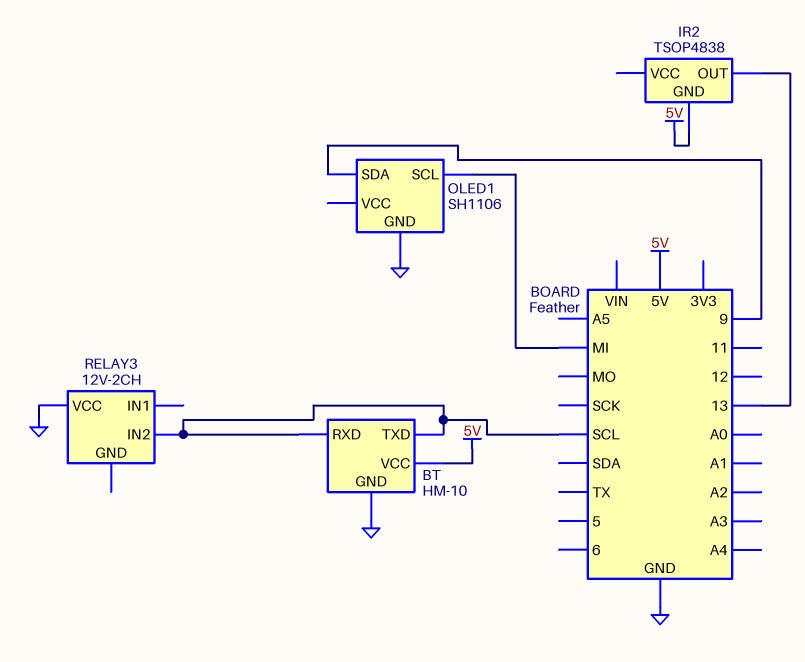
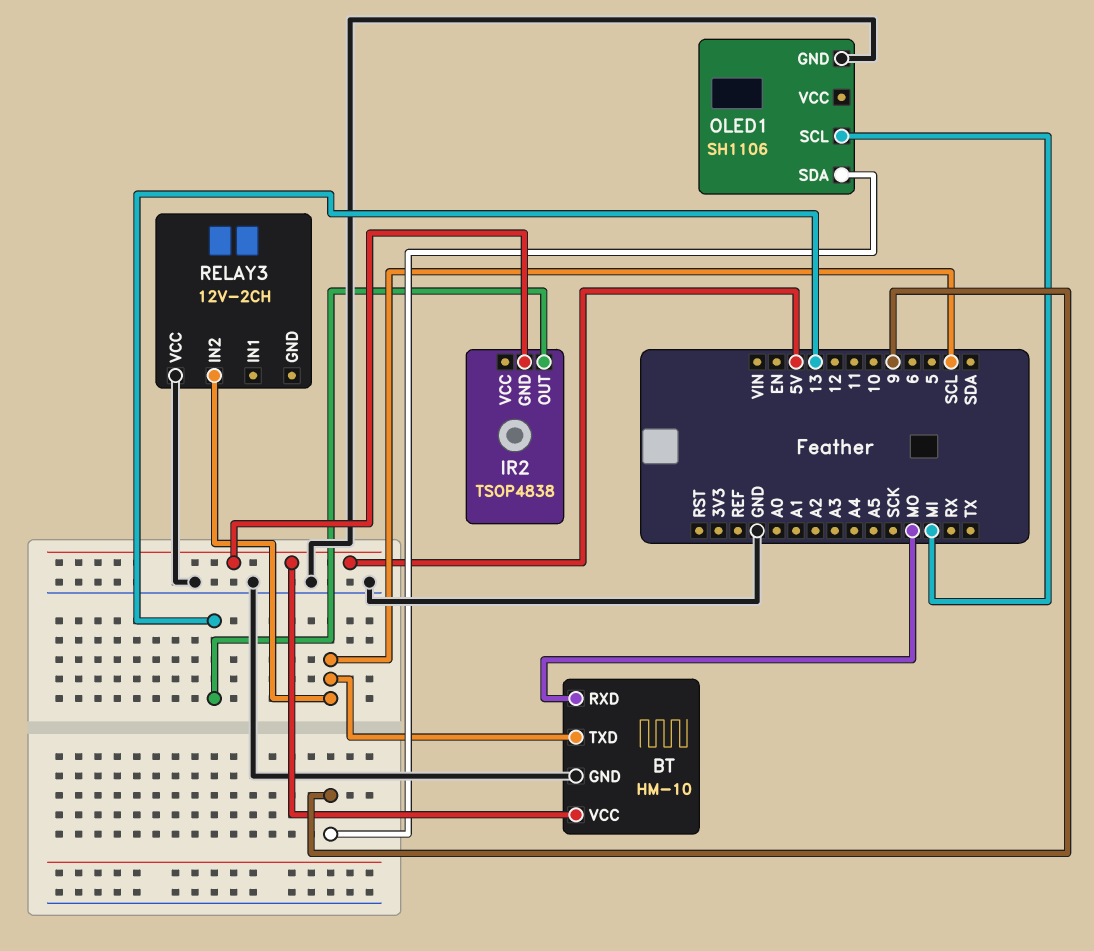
BT pin RXD: SCL -> MO

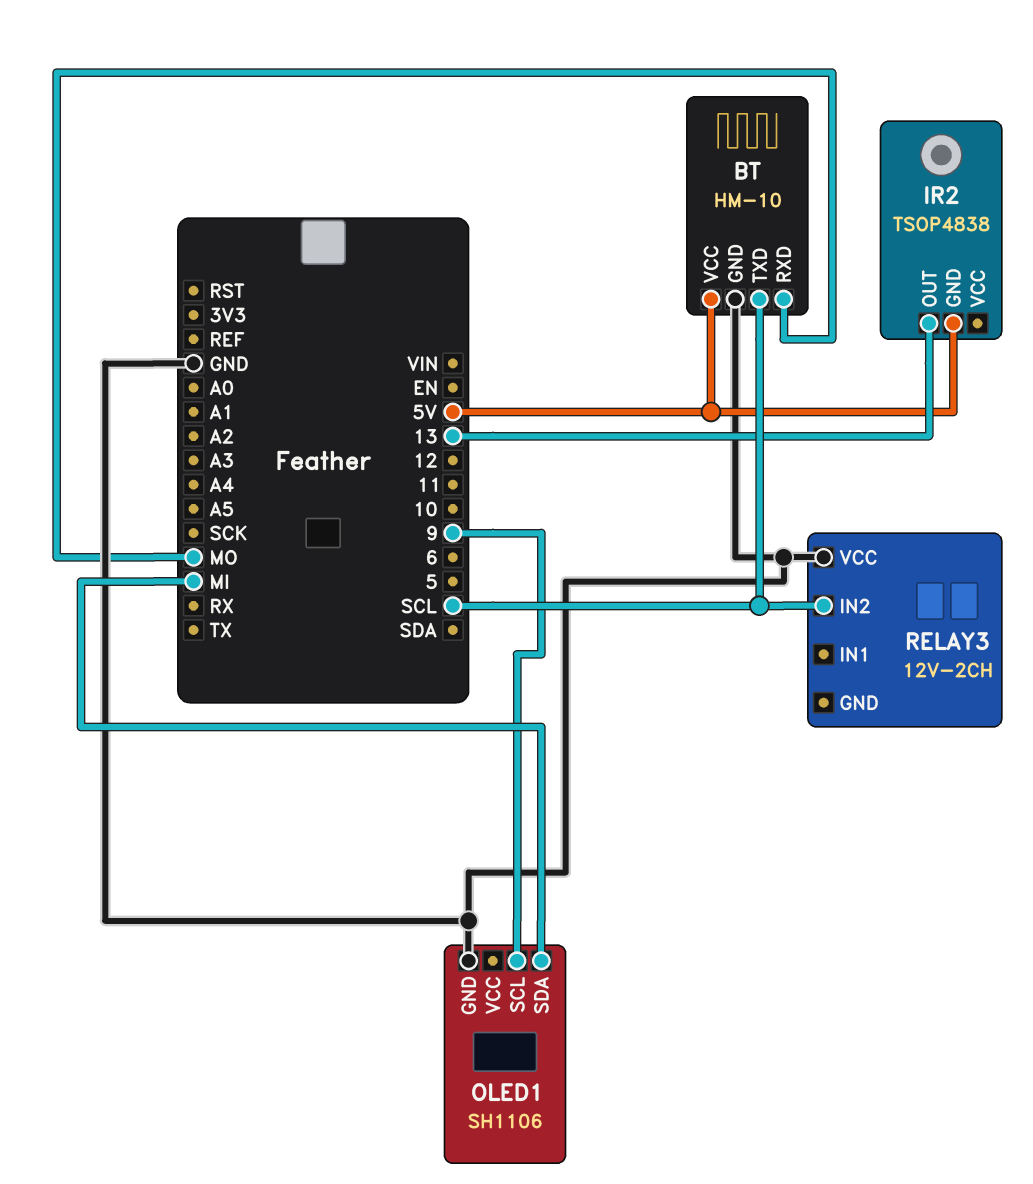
OLED1 pin SCL: MI -> 9
OLED1 pin SDA: 9 -> MI

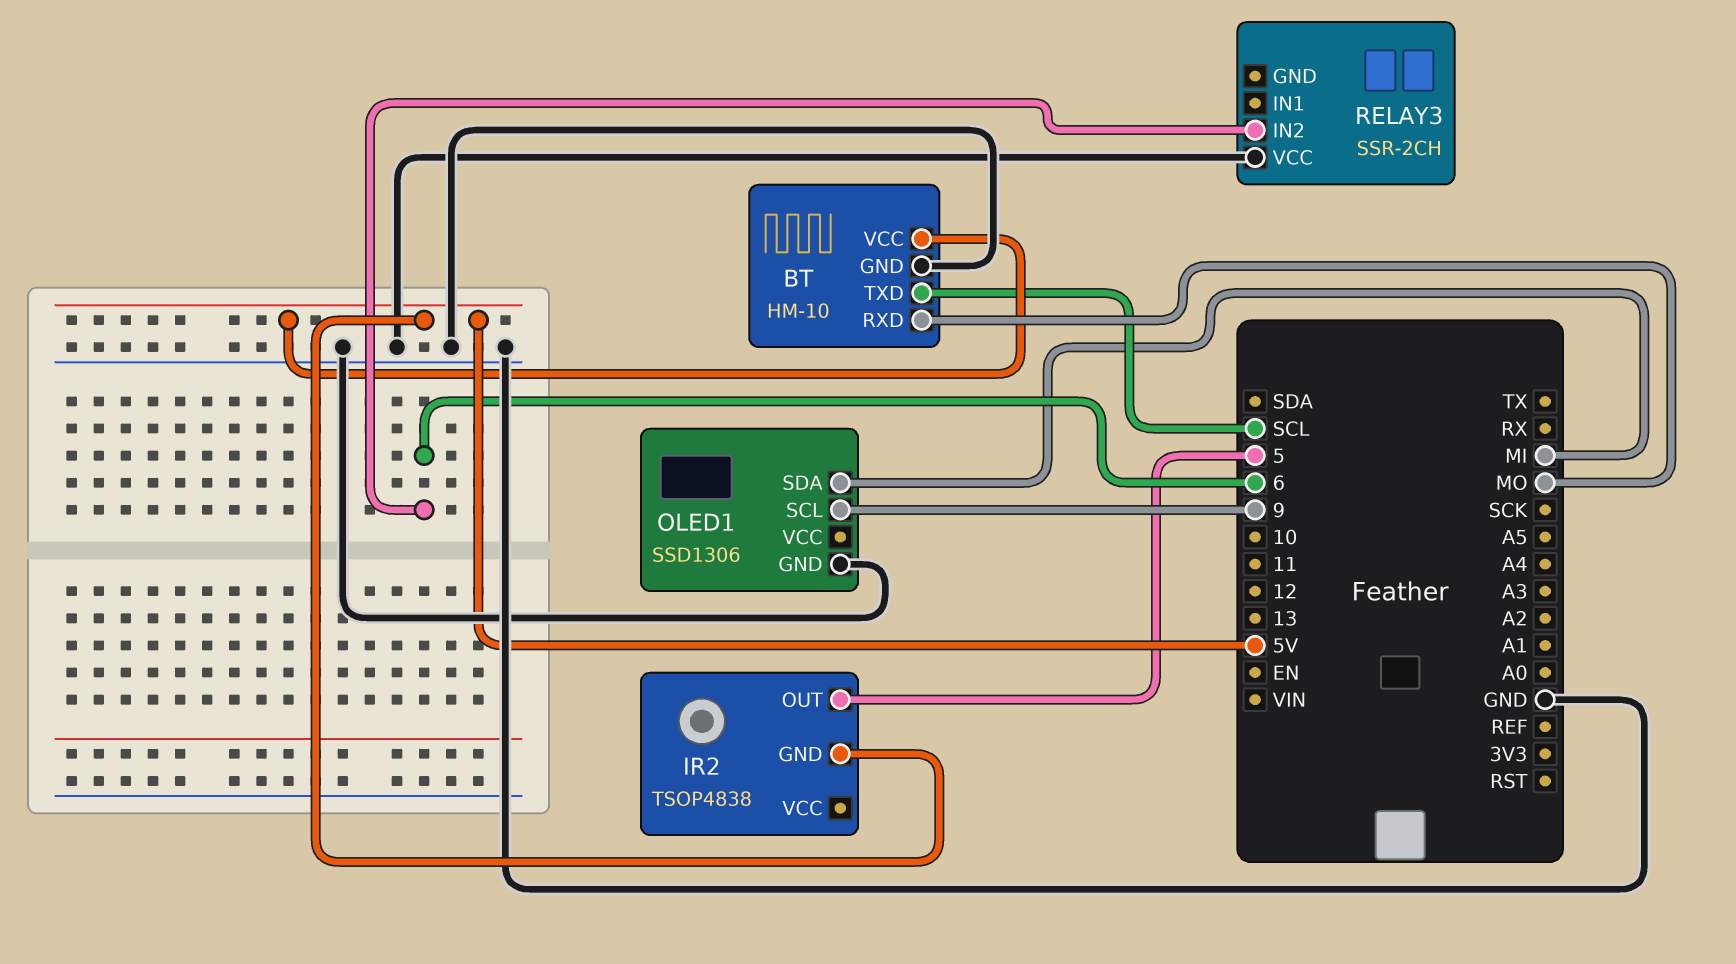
IR2 pin OUT: 13 -> 5
OLED1: SH1106 -> SSD1306
RELAY3: 12V-2CH -> SSR-2CH
RELAY3 pin IN2: SCL -> 6

